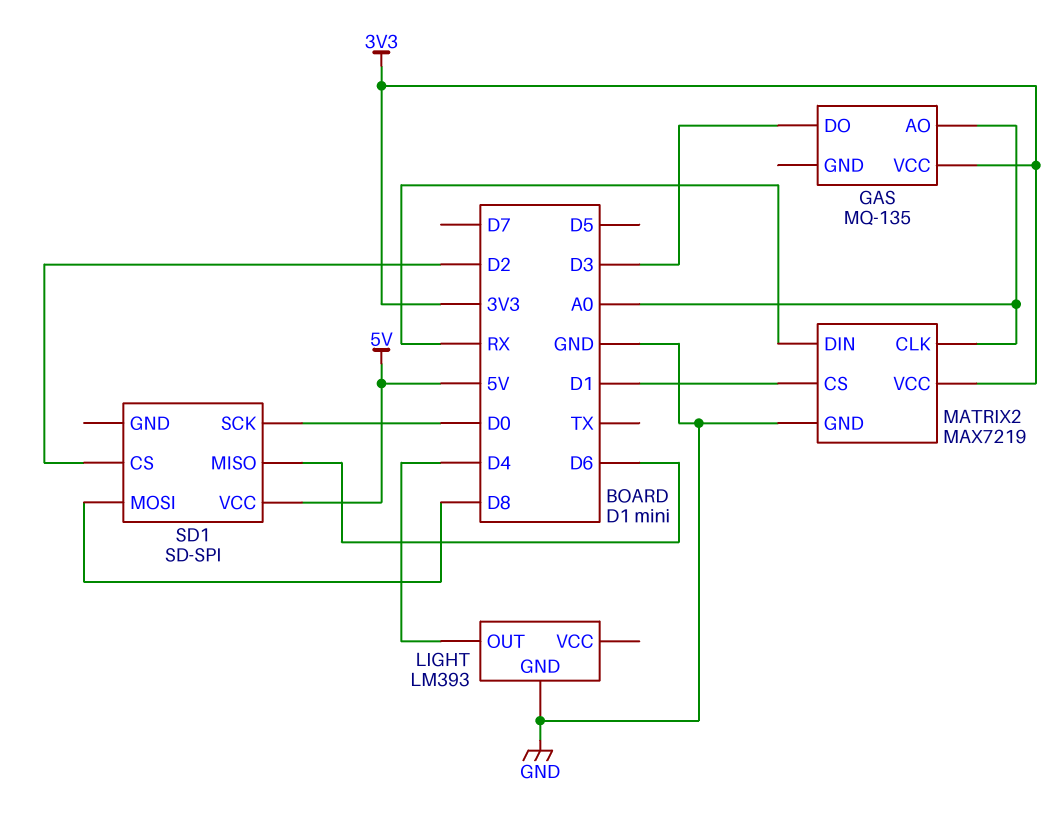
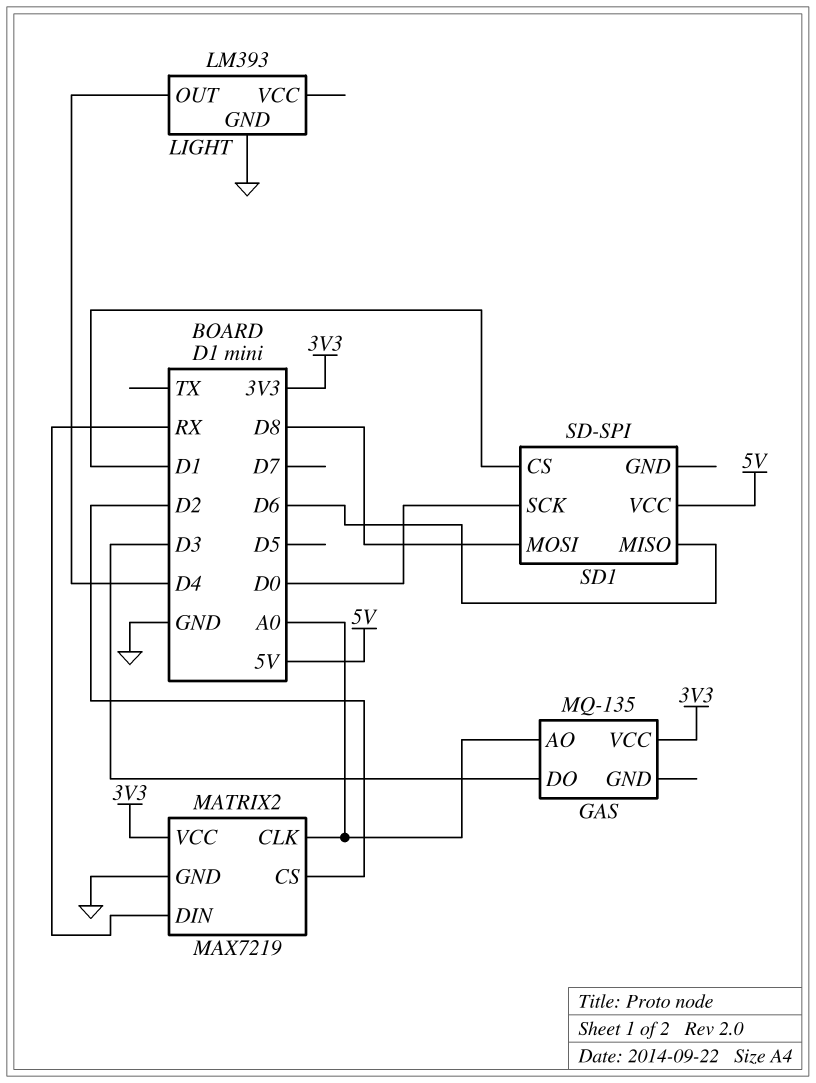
MATRIX2 pin CS: D1 -> D2
SD1 pin CS: D2 -> D1

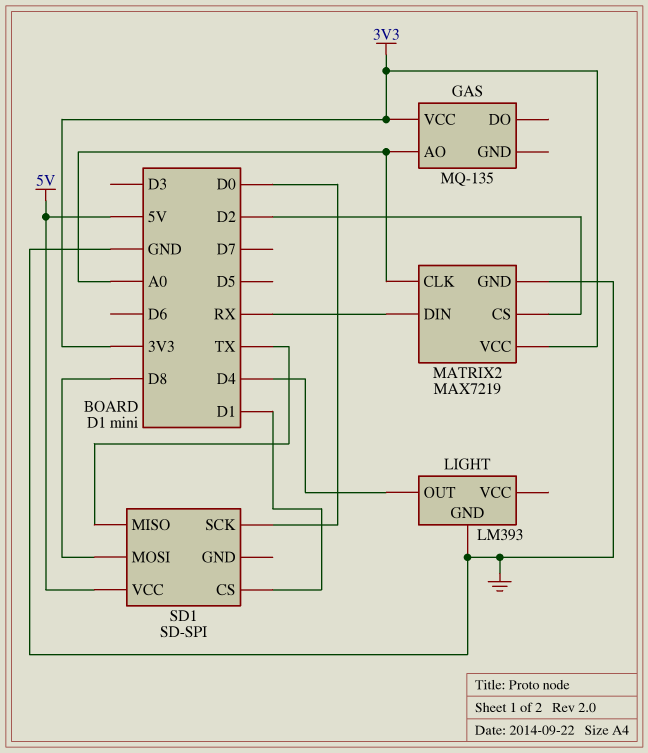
GAS pin DO: D3 -> none
SD1 pin MISO: D6 -> TX

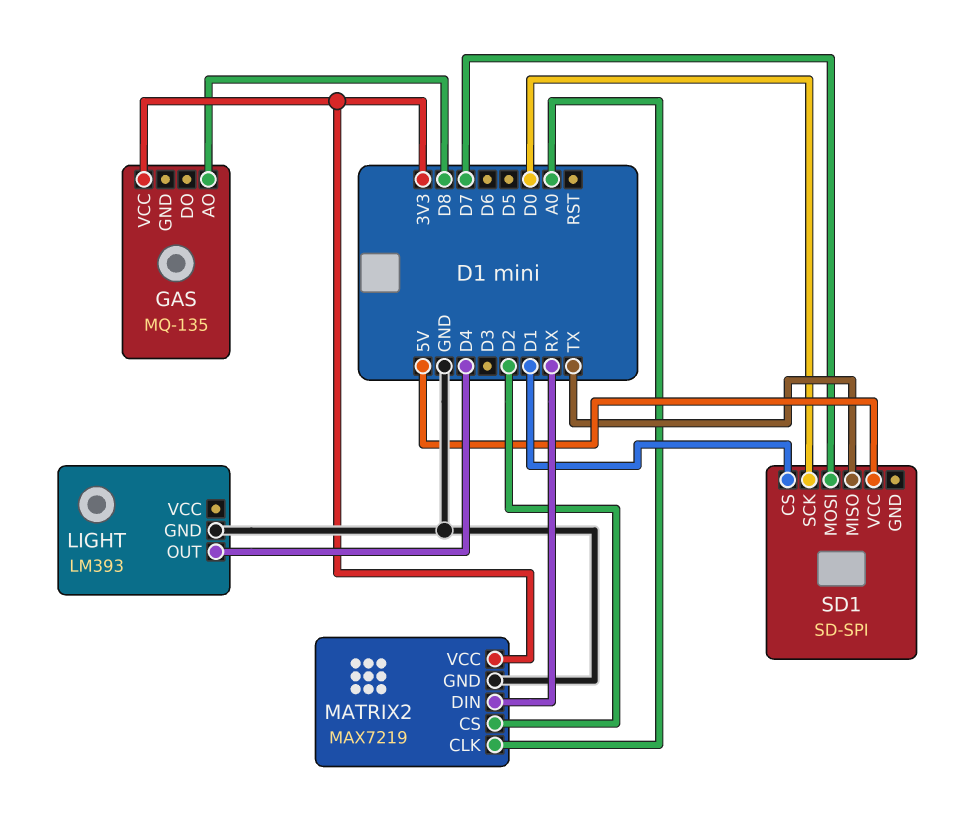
GAS pin AO: A0 -> D8
SD1 pin MOSI: D8 -> D7

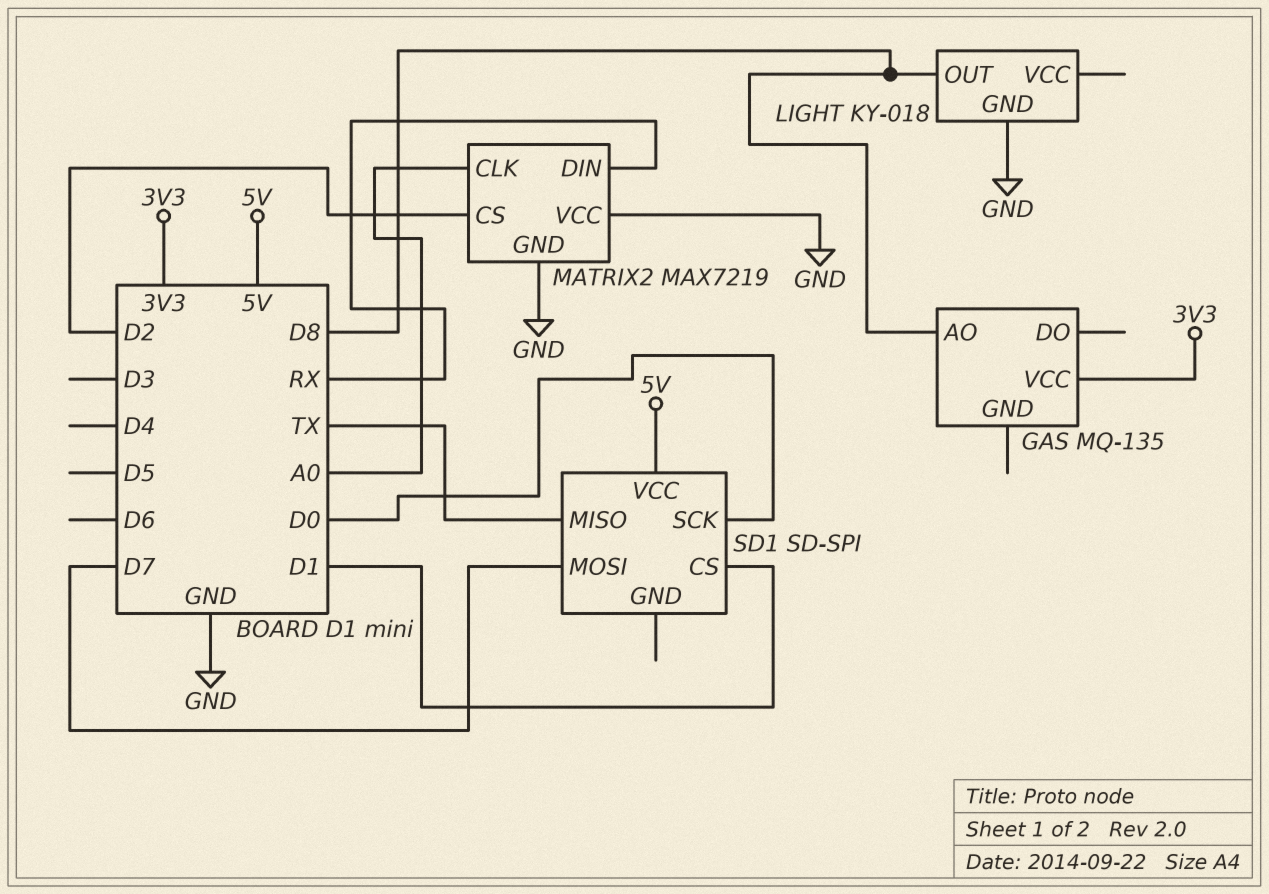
LIGHT: LM393 -> KY-018
LIGHT pin OUT: D4 -> D8
MATRIX2 pin VCC: 3V3 -> GND

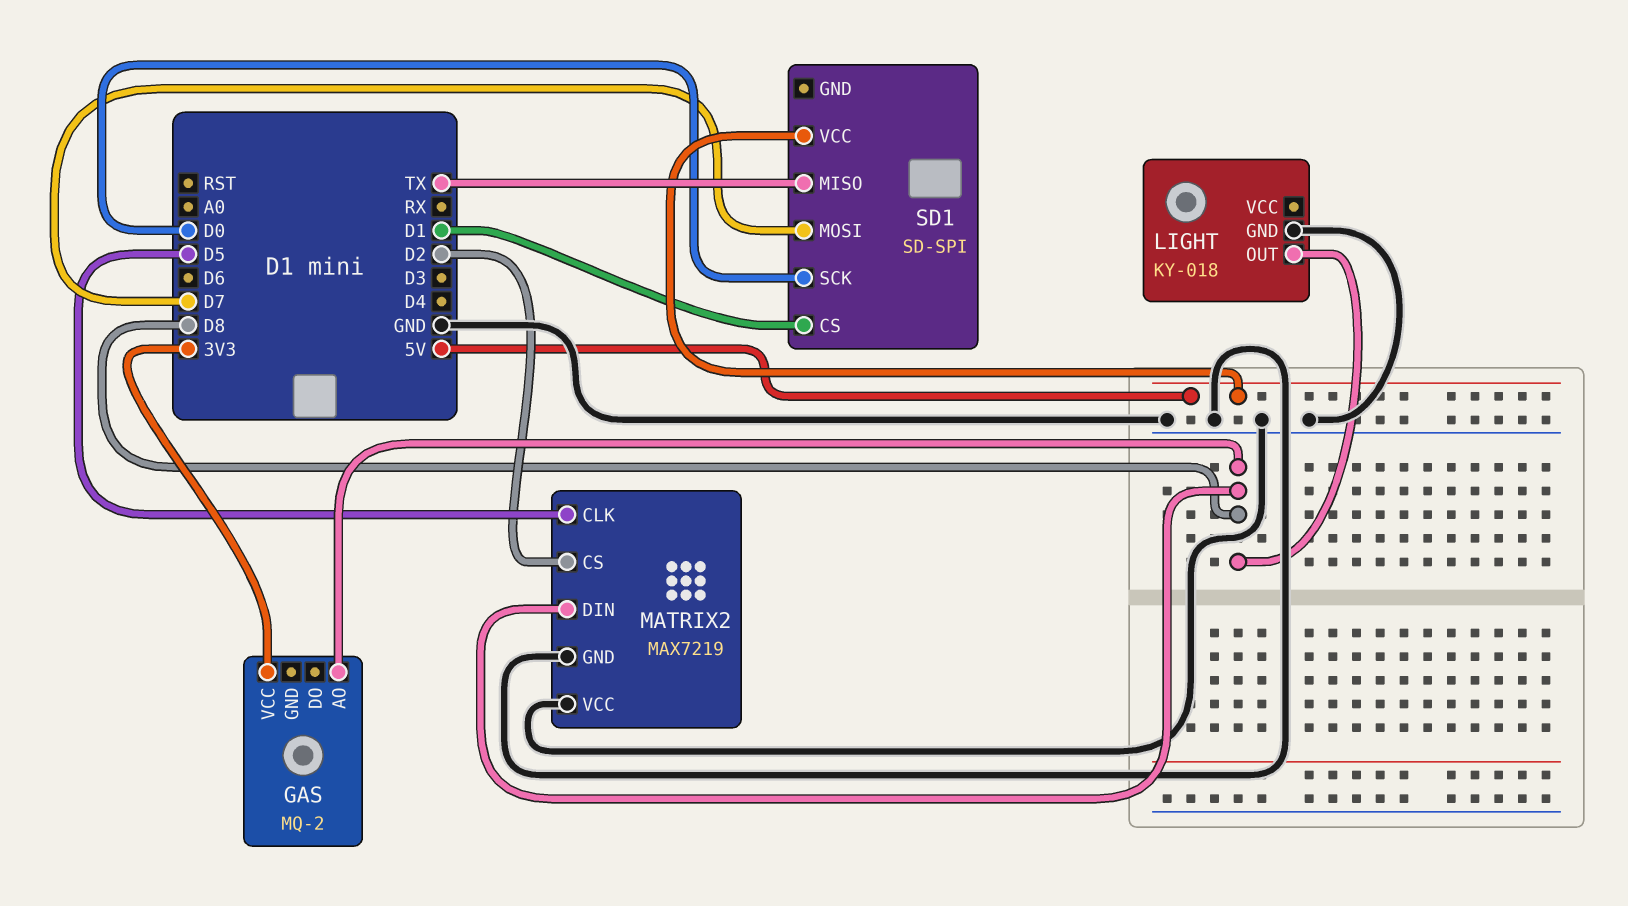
GAS: MQ-135 -> MQ-2
MATRIX2 pin CLK: A0 -> D5
MATRIX2 pin DIN: RX -> D8

